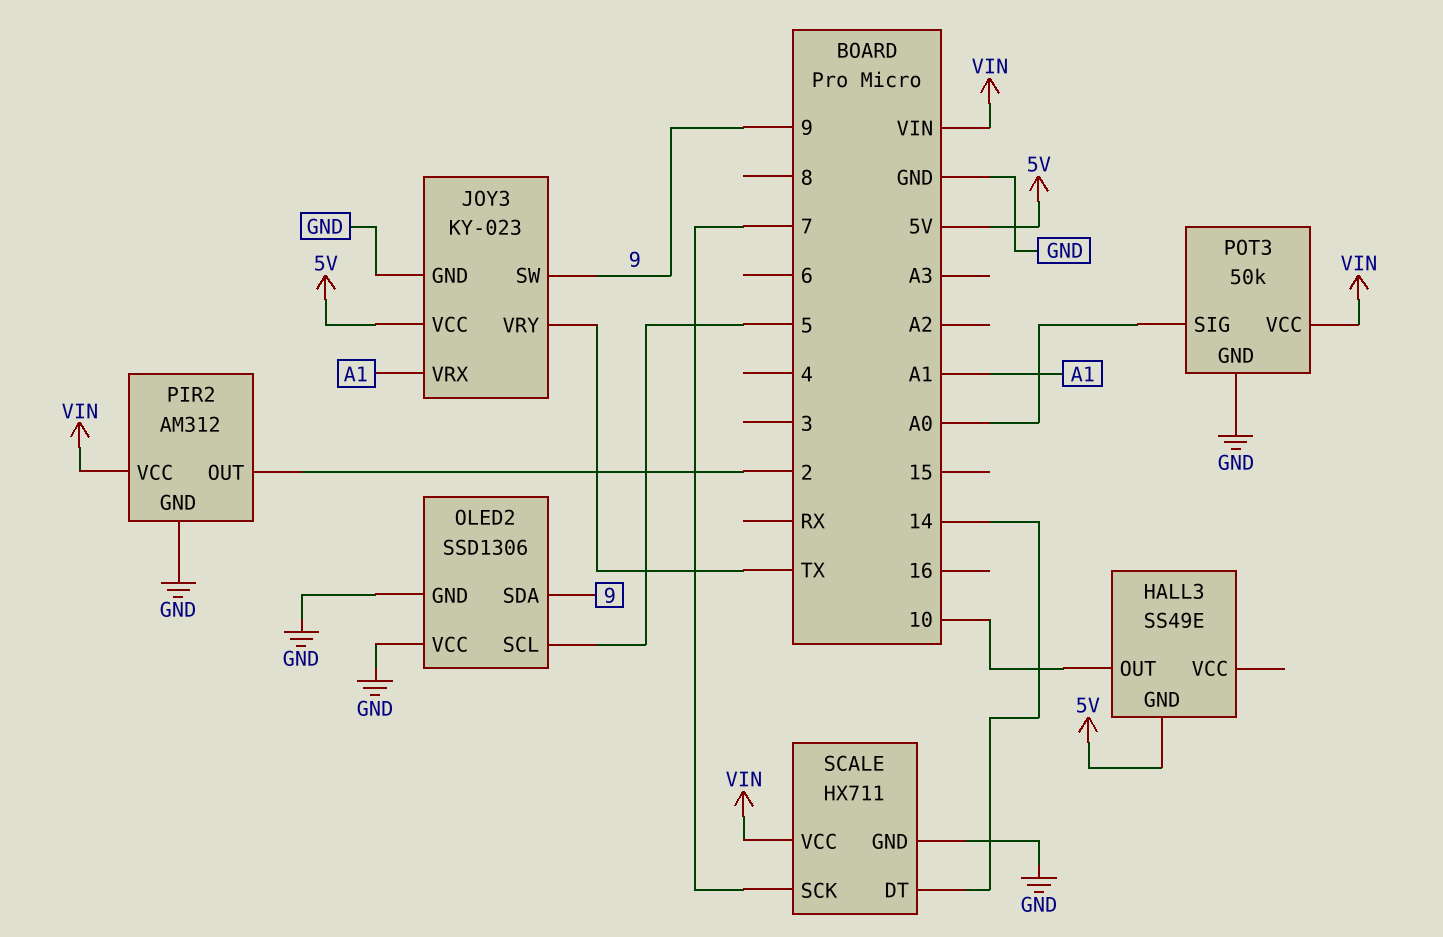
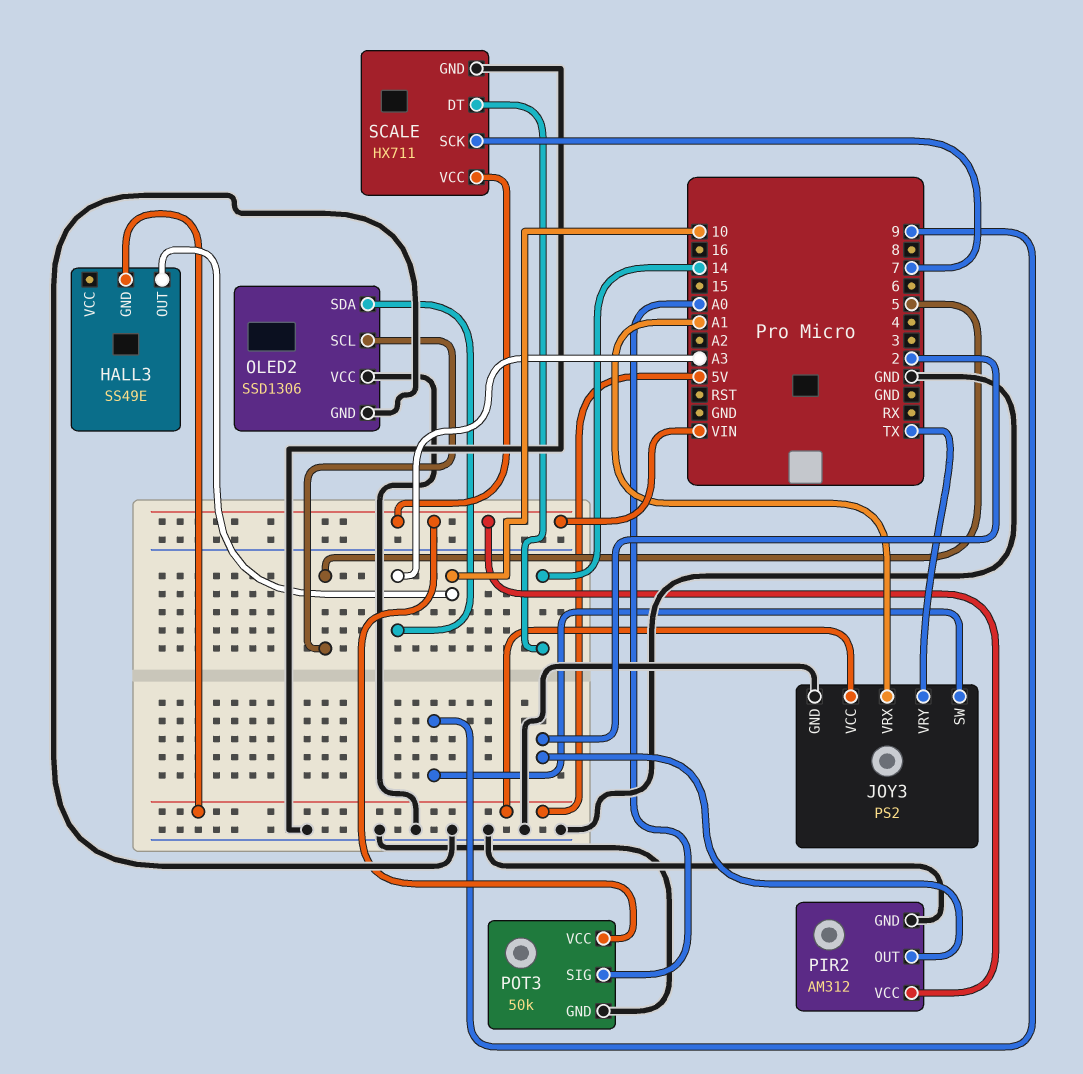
JOY3: KY-023 -> PS2
OLED2 pin SDA: 9 -> A3

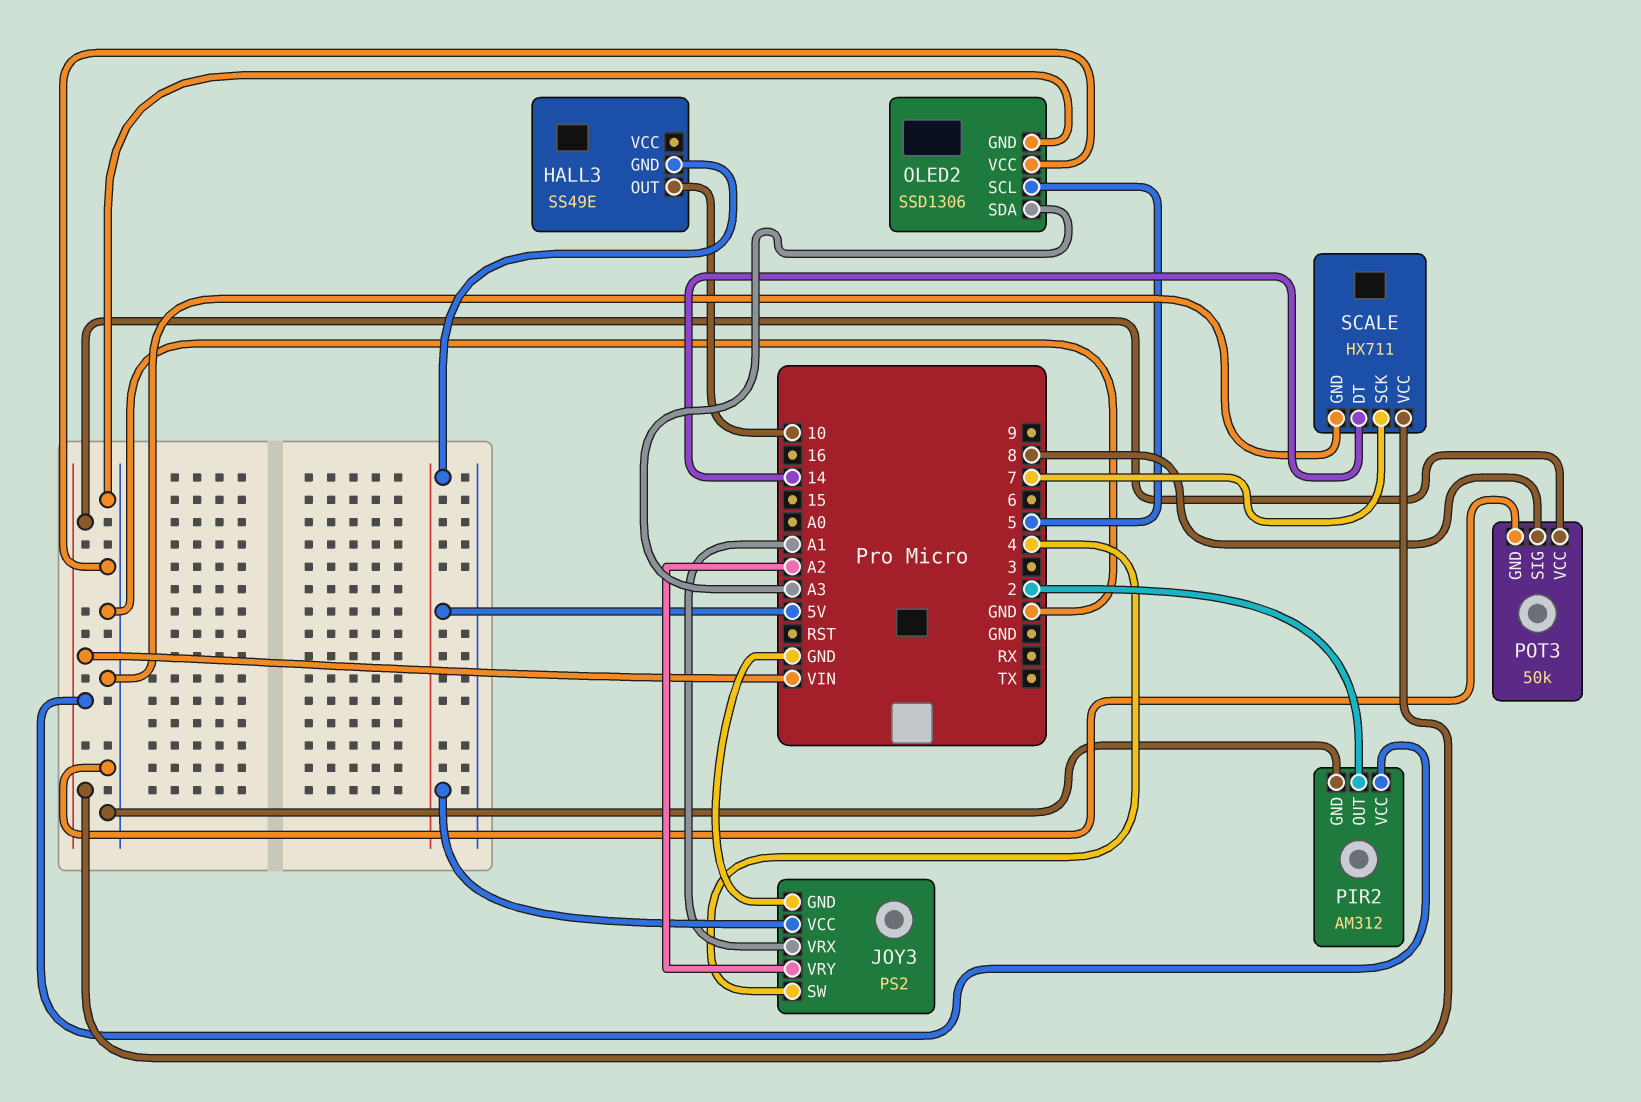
JOY3 pin SW: 9 -> 4
JOY3 pin VRY: TX -> A2
POT3 pin SIG: A0 -> 8

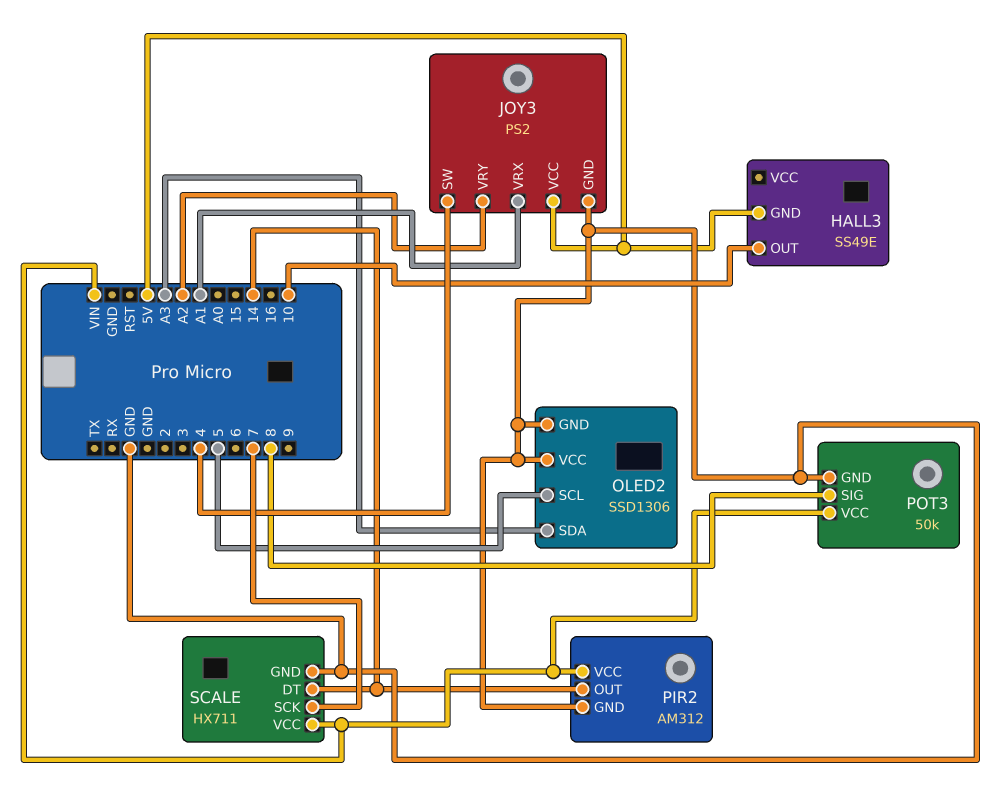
PIR2 pin OUT: 2 -> 14

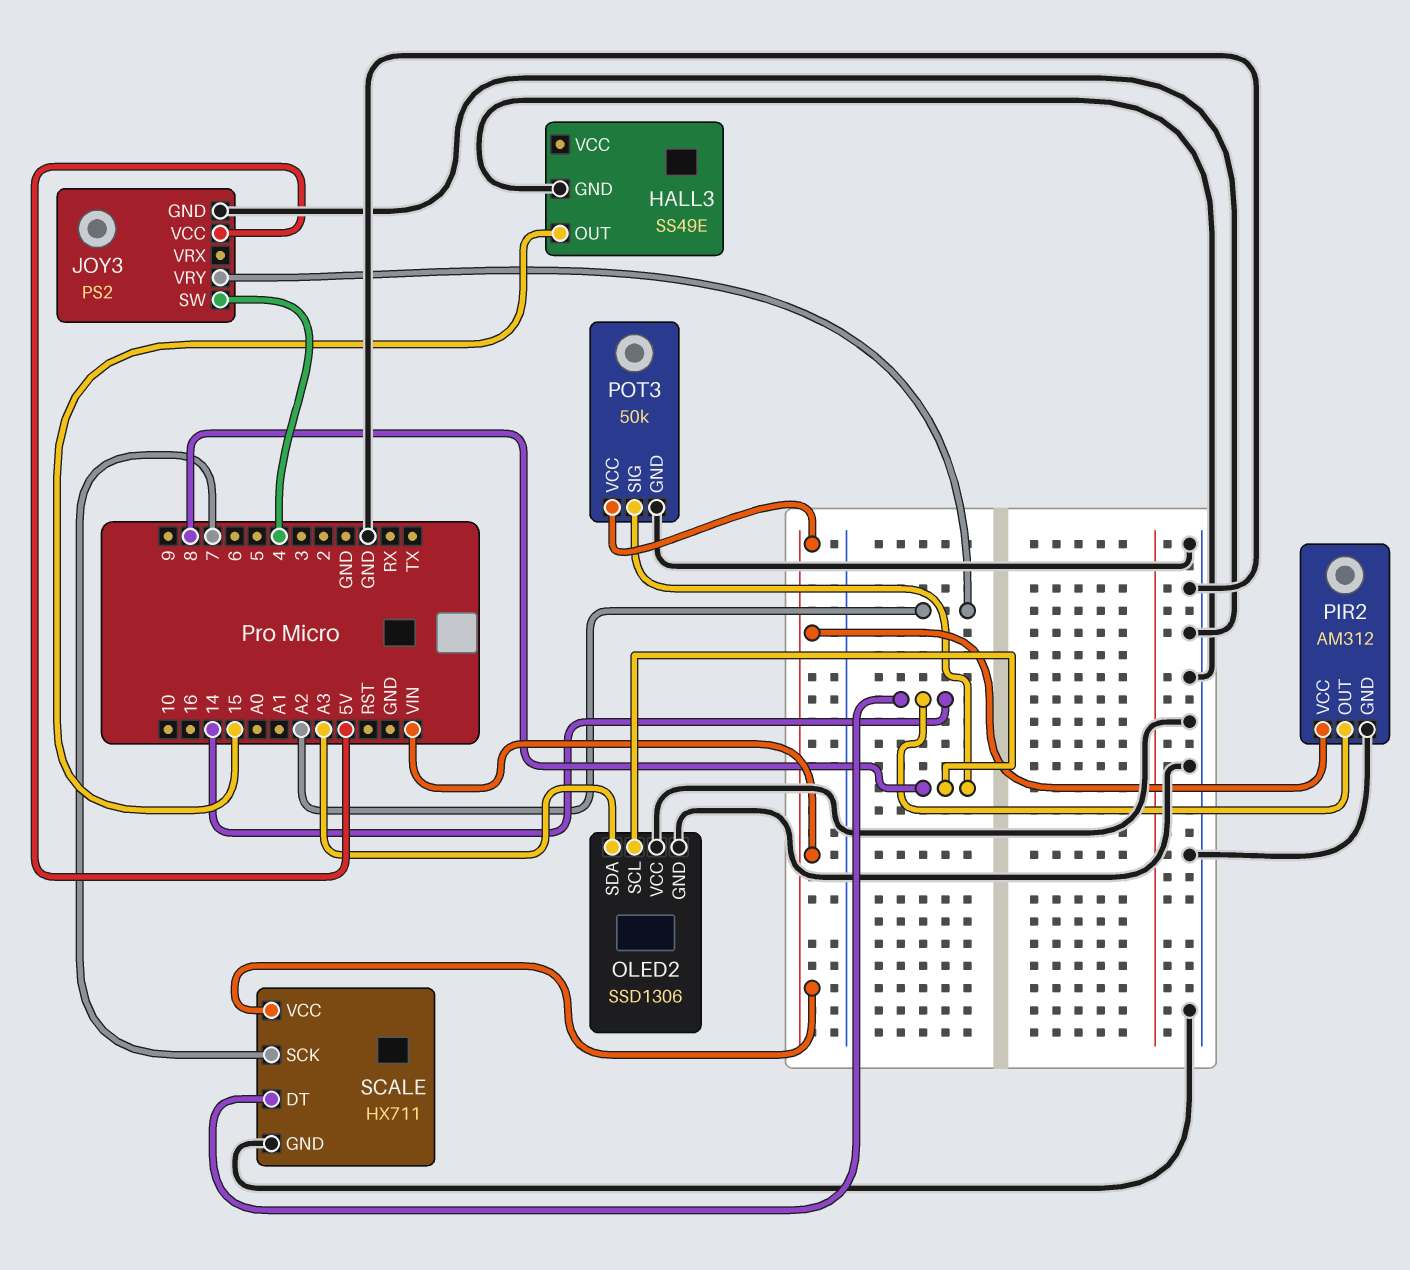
HALL3 pin GND: 5V -> GND
HALL3 pin OUT: 10 -> 15
JOY3 pin VRX: A1 -> none
OLED2 pin SCL: 5 -> 8

